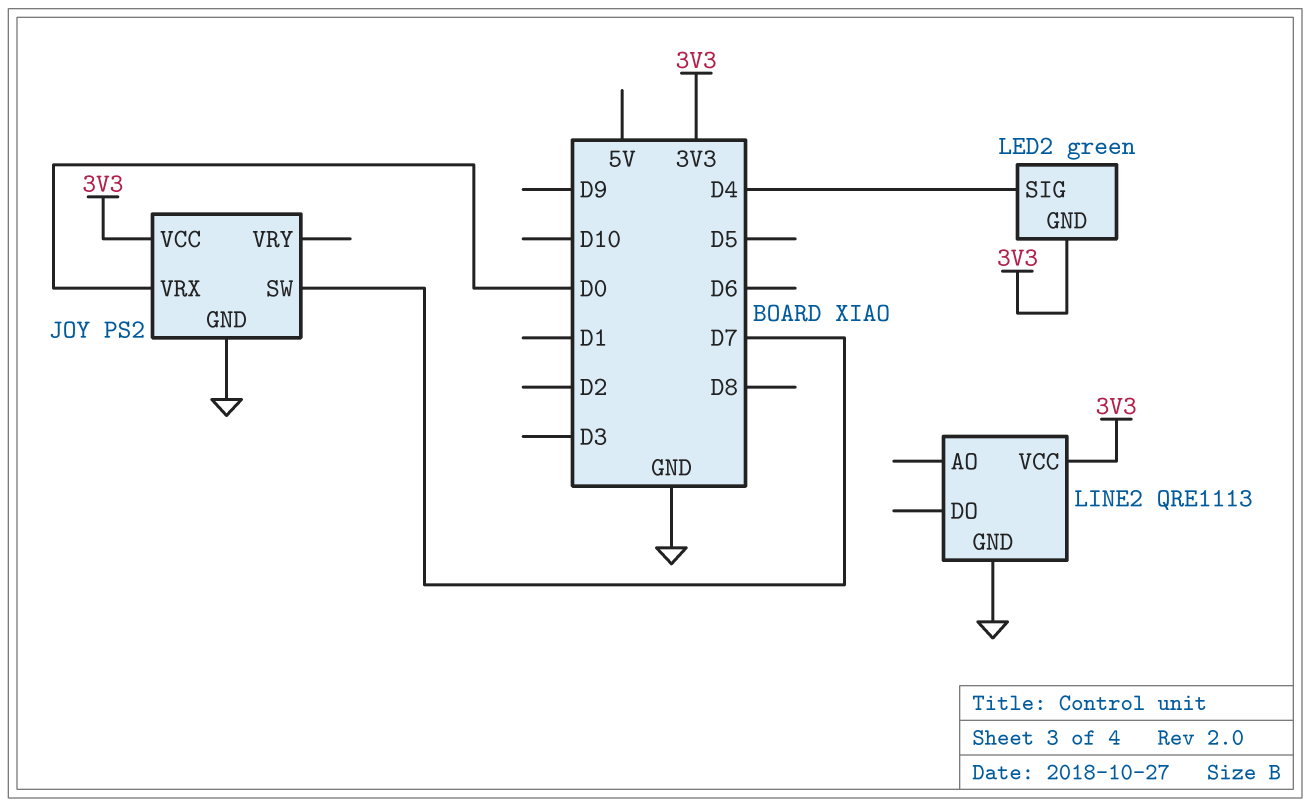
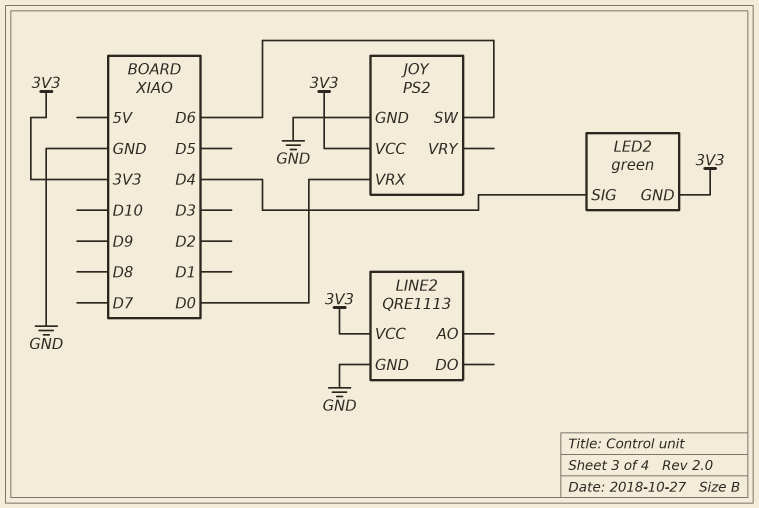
JOY pin SW: D7 -> D6

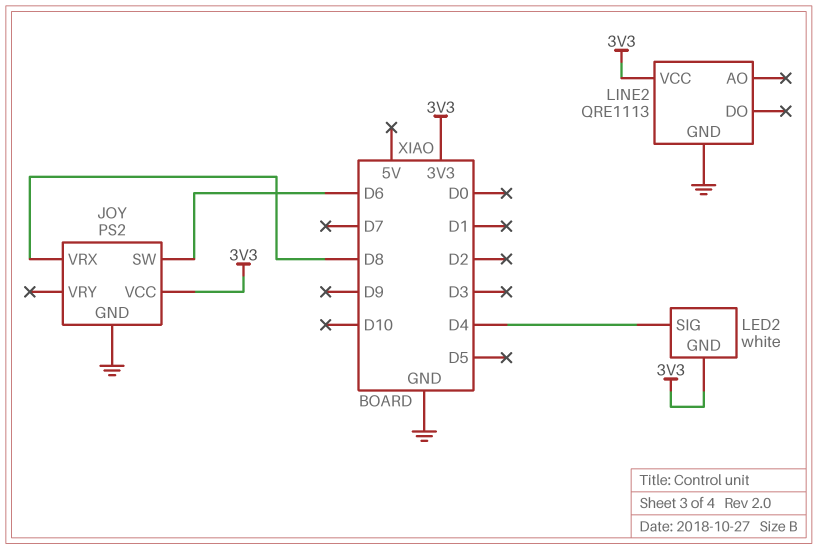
JOY pin VRX: D0 -> D8
LED2: green -> white

